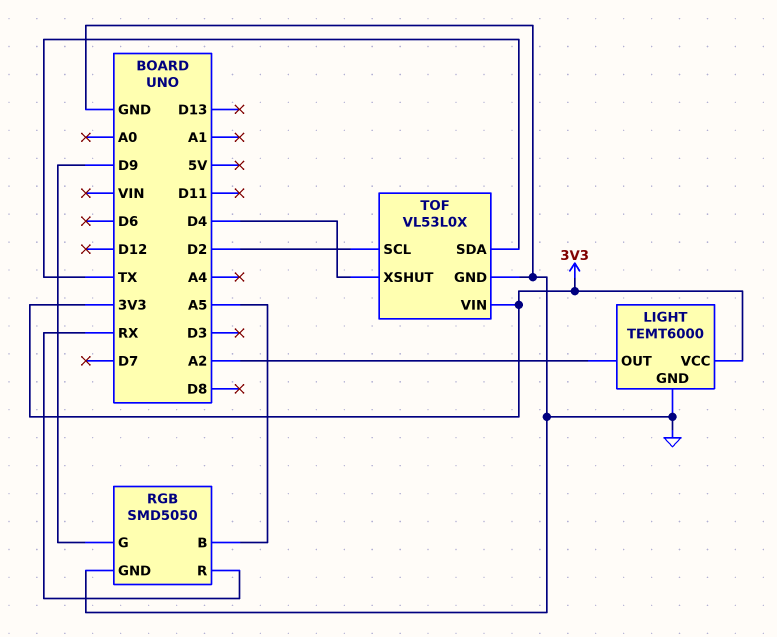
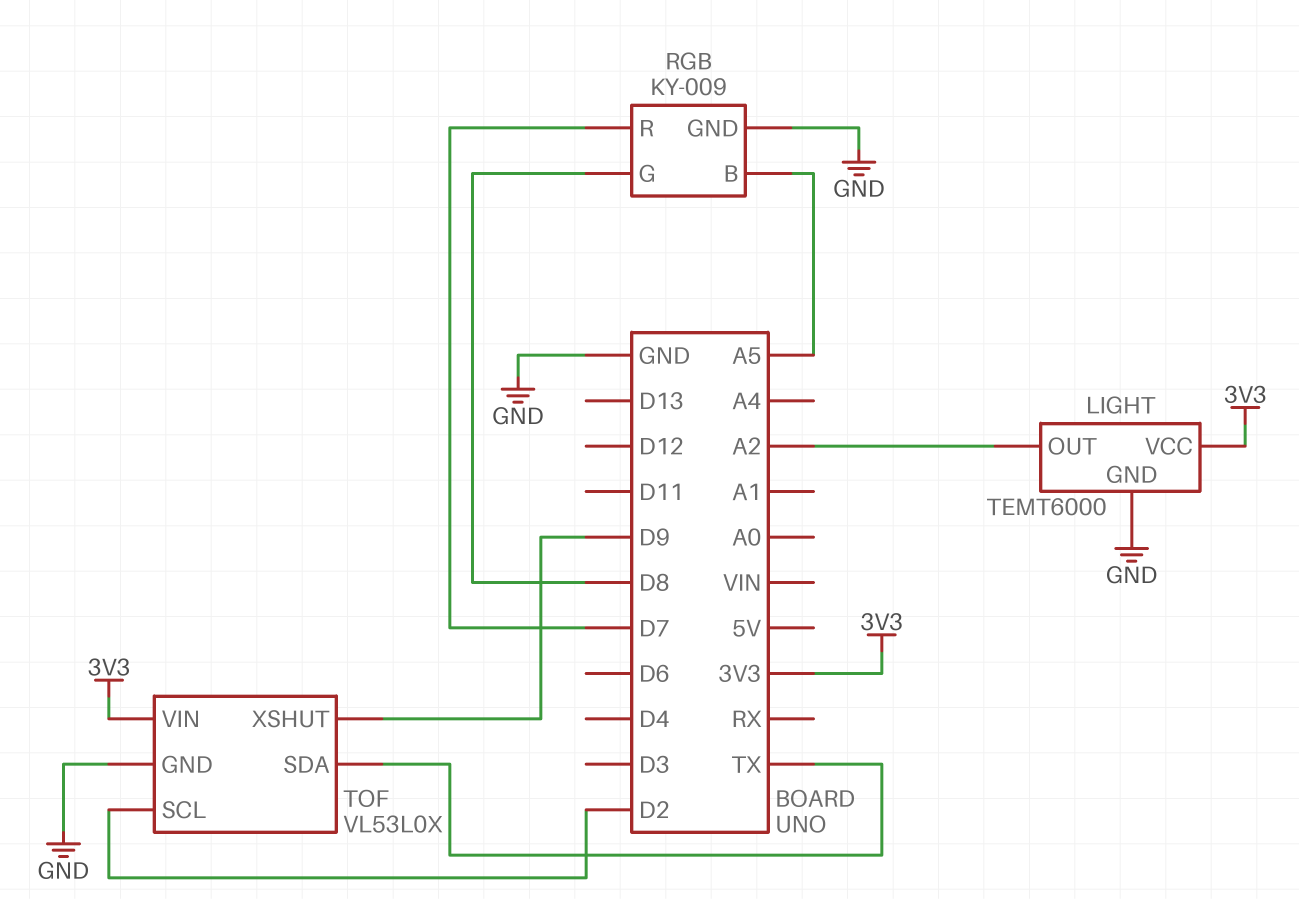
RGB: SMD5050 -> KY-009
RGB pin G: D9 -> D8
RGB pin R: RX -> D7
TOF pin XSHUT: D4 -> D9

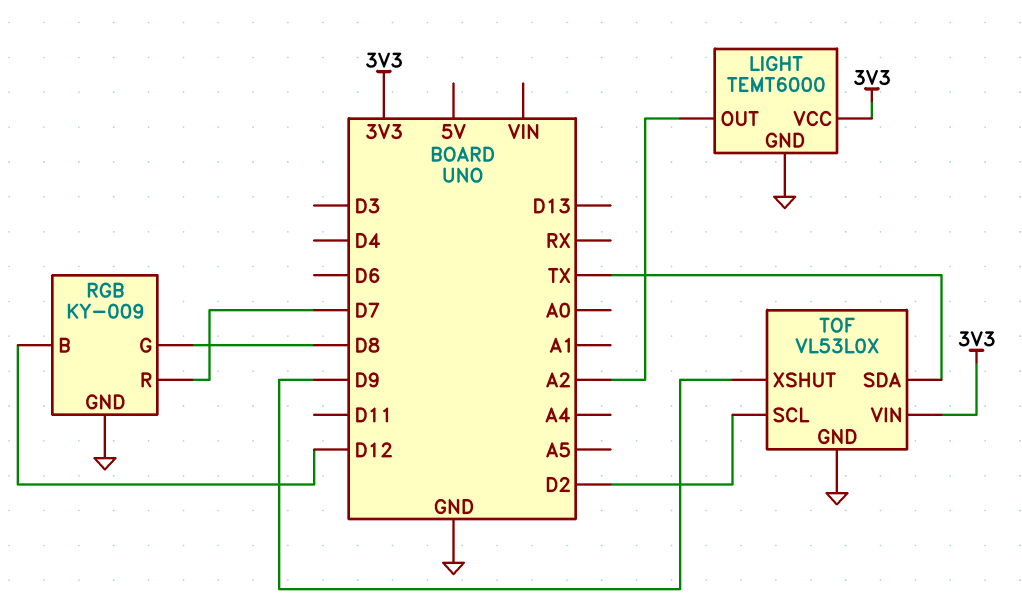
RGB pin B: A5 -> D12

